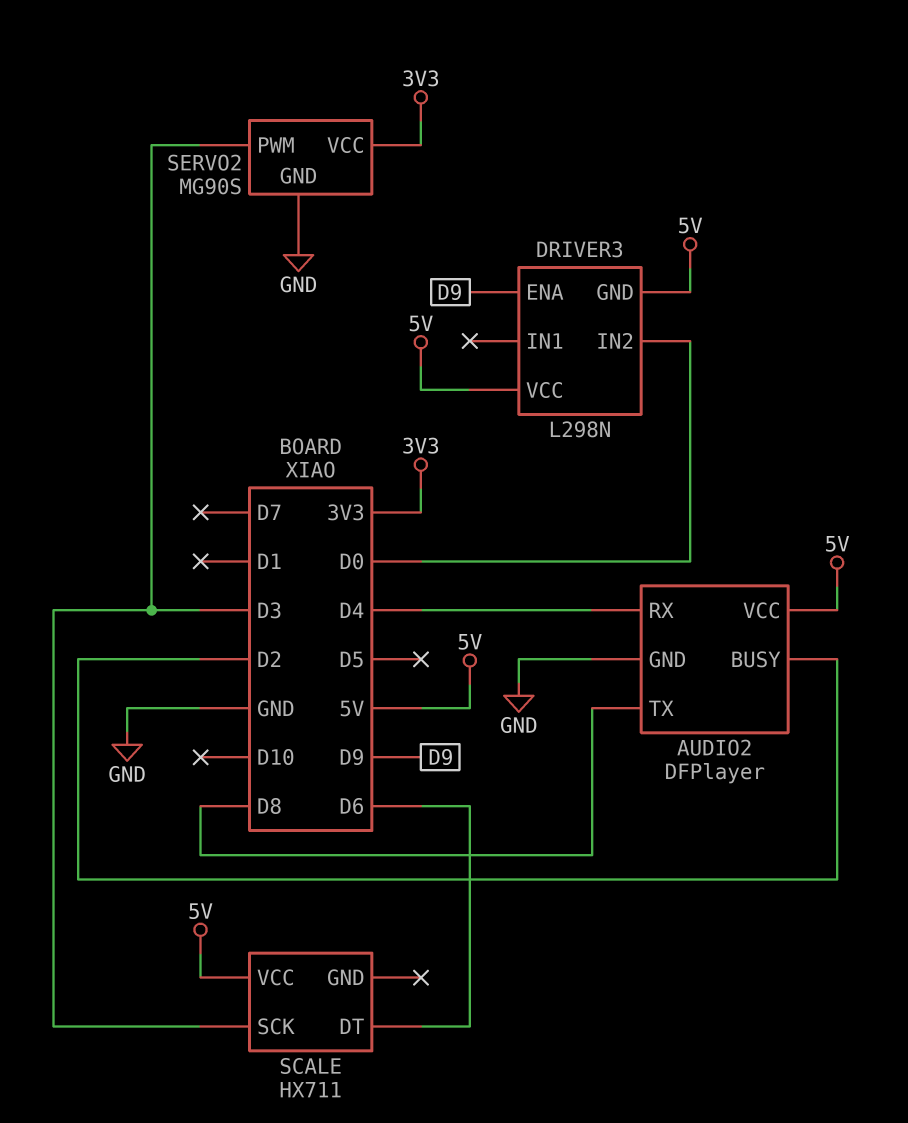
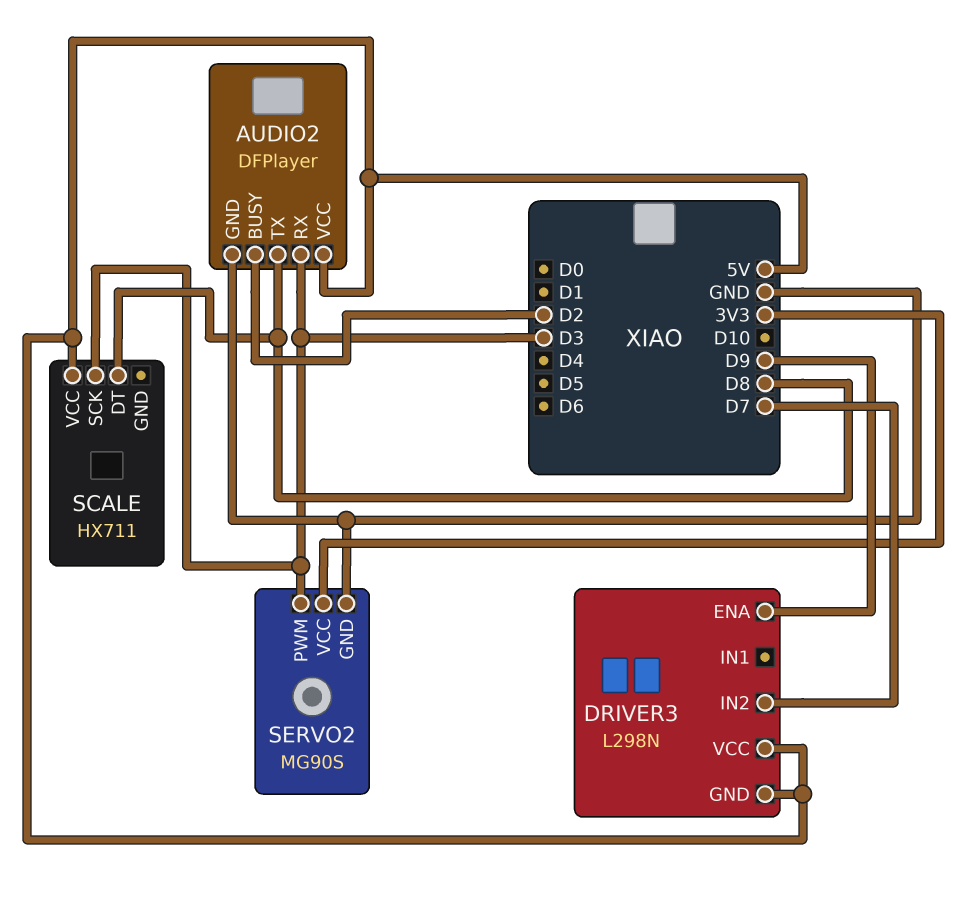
AUDIO2 pin RX: D4 -> D3
DRIVER3 pin IN2: D0 -> D7
SCALE pin DT: D6 -> D8

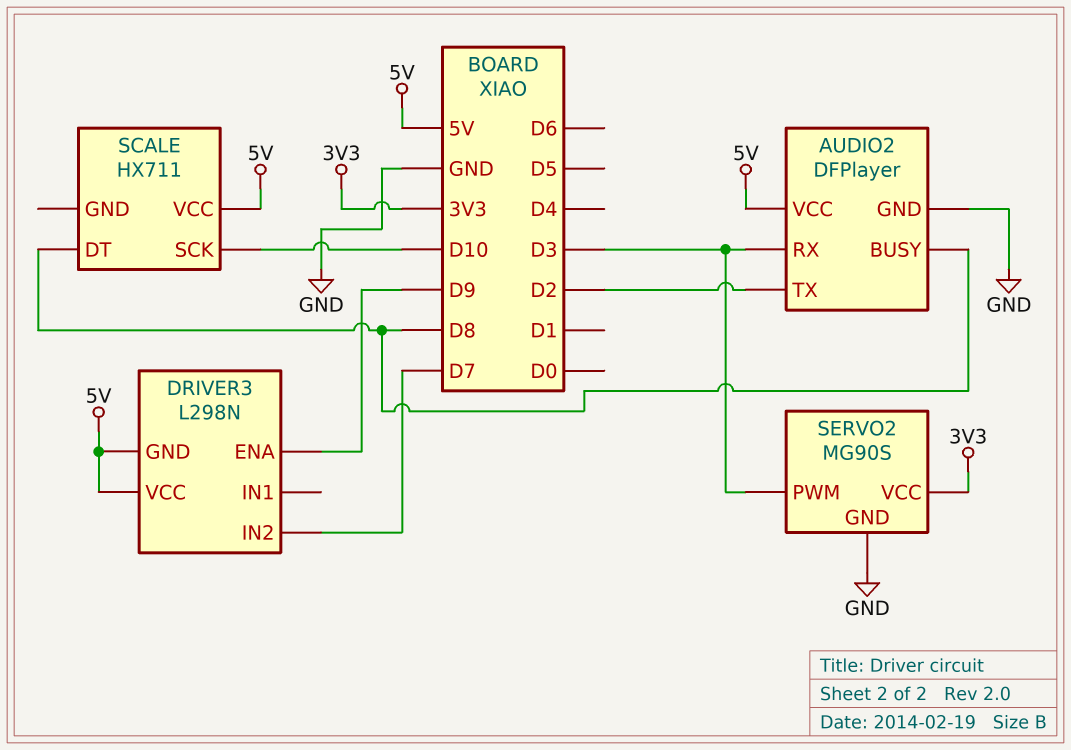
AUDIO2 pin BUSY: D2 -> D8
AUDIO2 pin TX: D8 -> D2
SCALE pin SCK: D3 -> D10

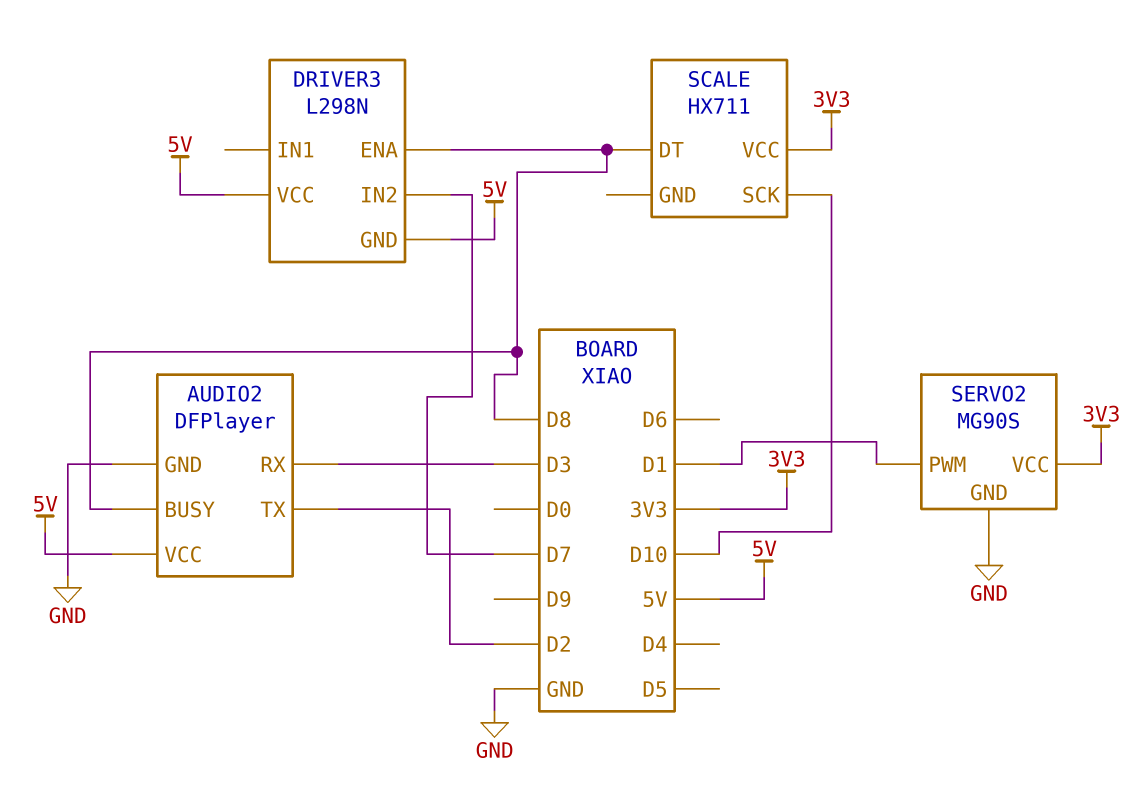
DRIVER3 pin ENA: D9 -> D8
SCALE pin VCC: 5V -> 3V3
SERVO2 pin PWM: D3 -> D1

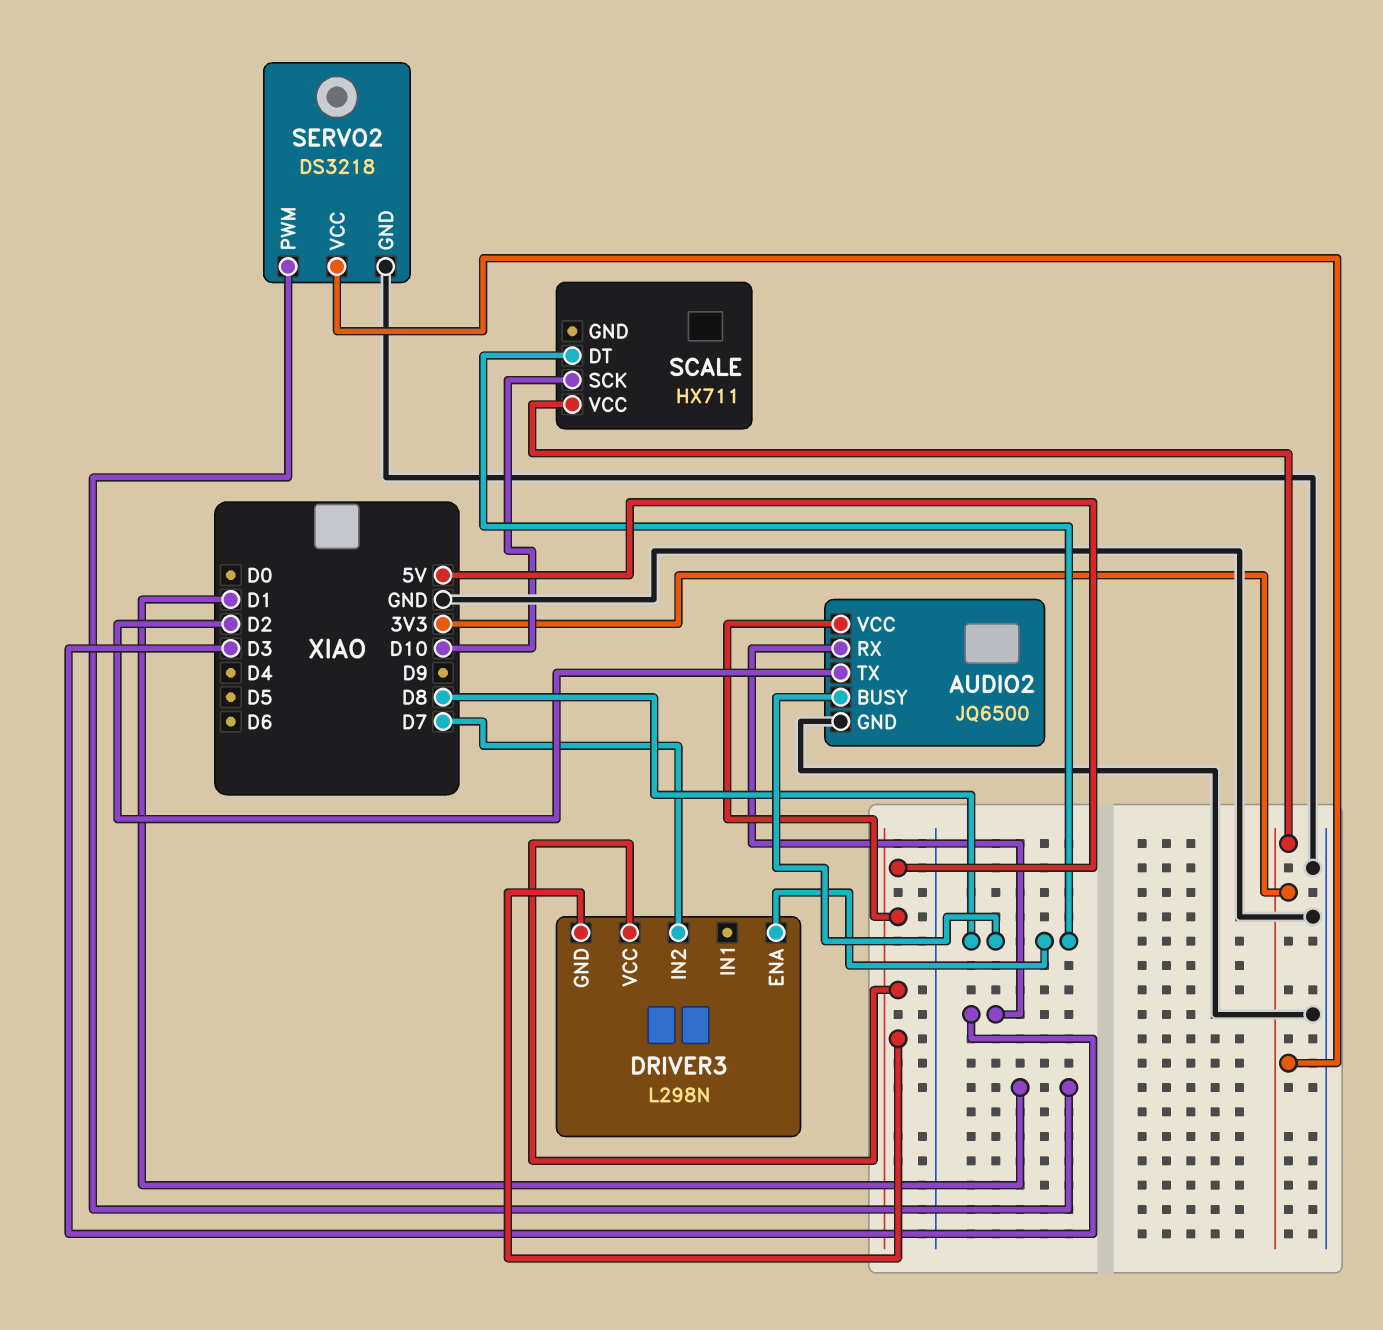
AUDIO2: DFPlayer -> JQ6500
SERVO2: MG90S -> DS3218

